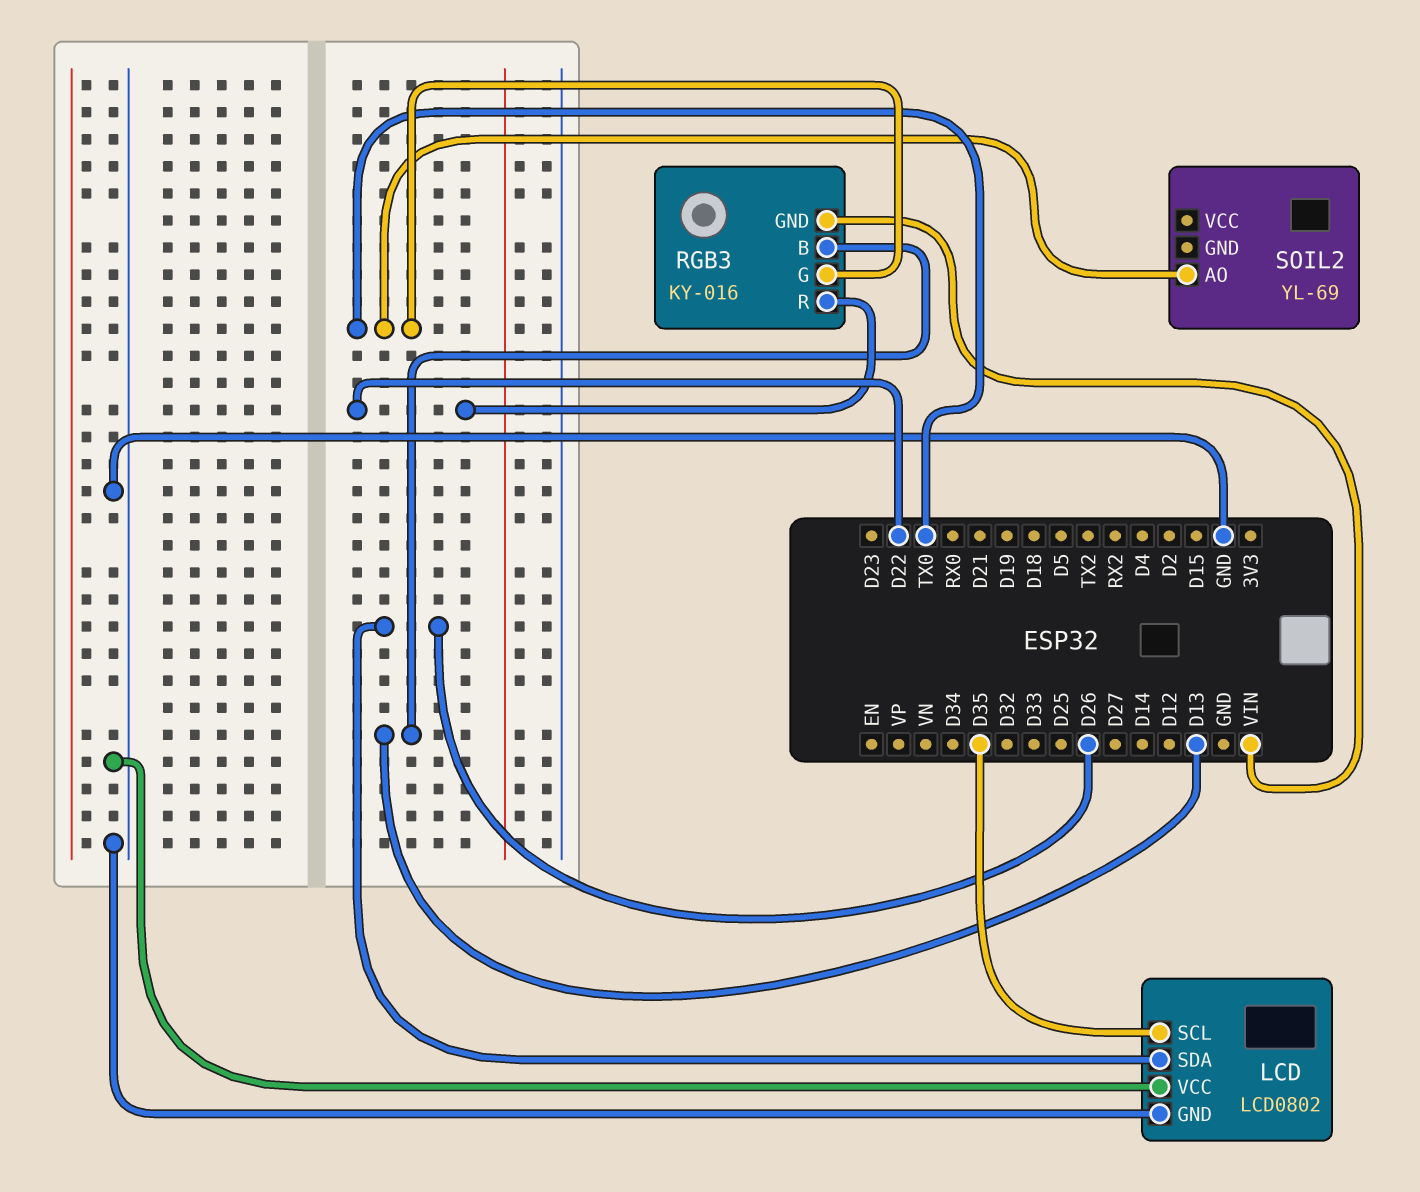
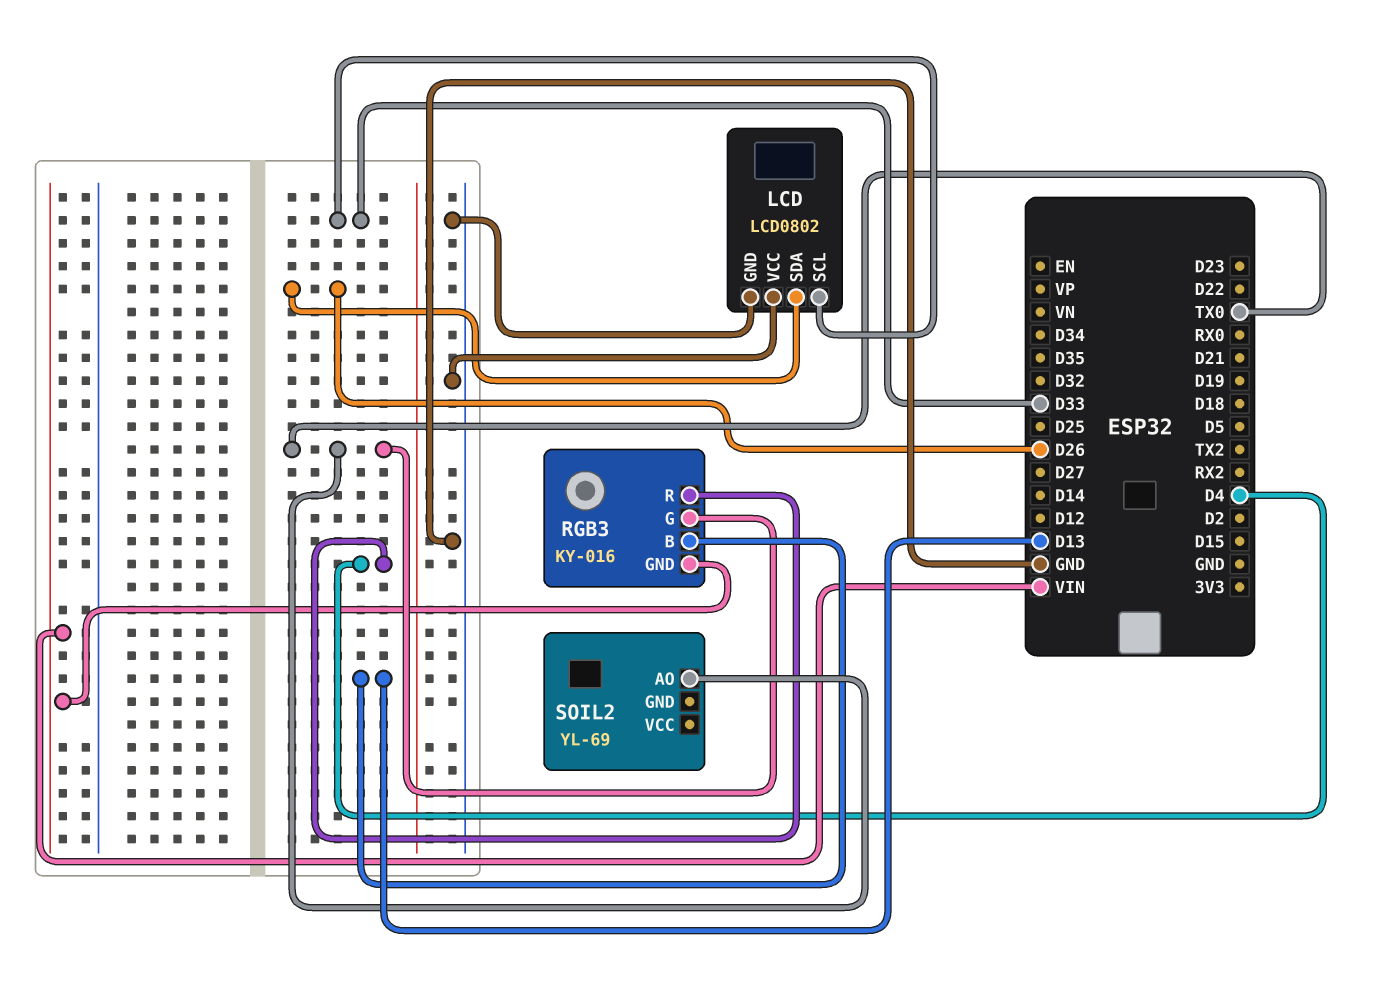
LCD pin SCL: D35 -> D33
RGB3 pin R: D22 -> D4

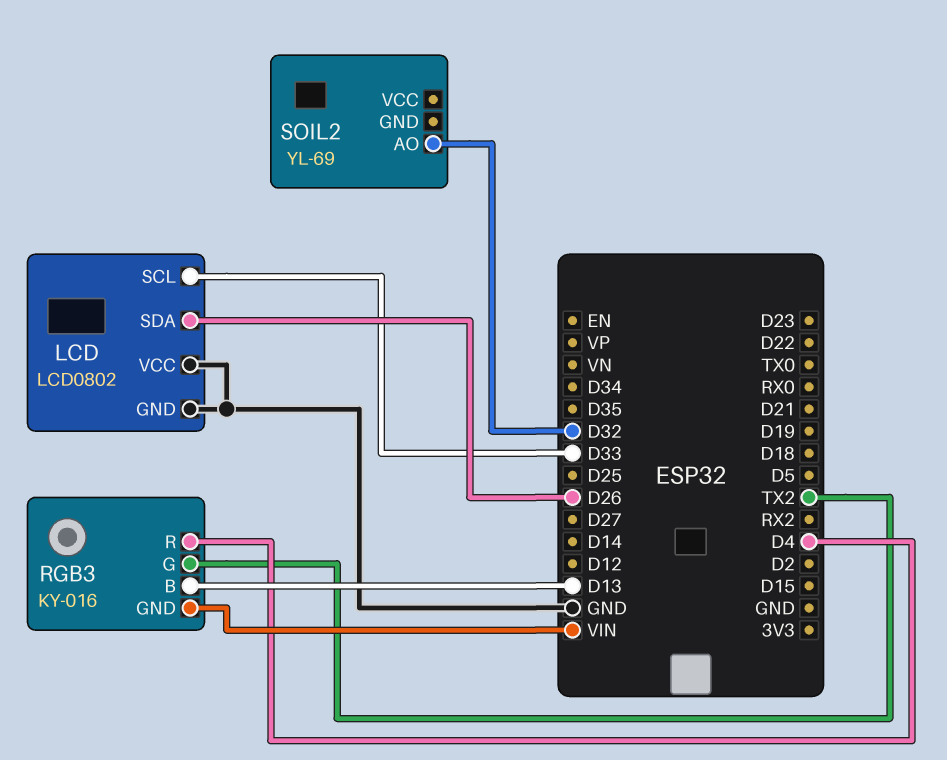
RGB3 pin G: TX0 -> TX2
SOIL2 pin AO: TX0 -> D32

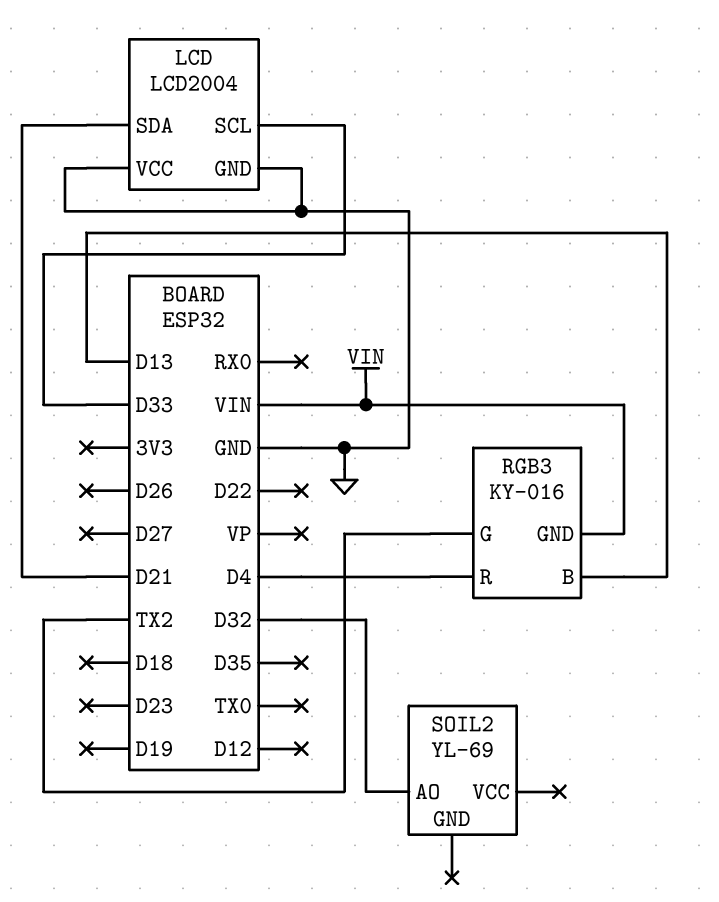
LCD: LCD0802 -> LCD2004
LCD pin SDA: D26 -> D21

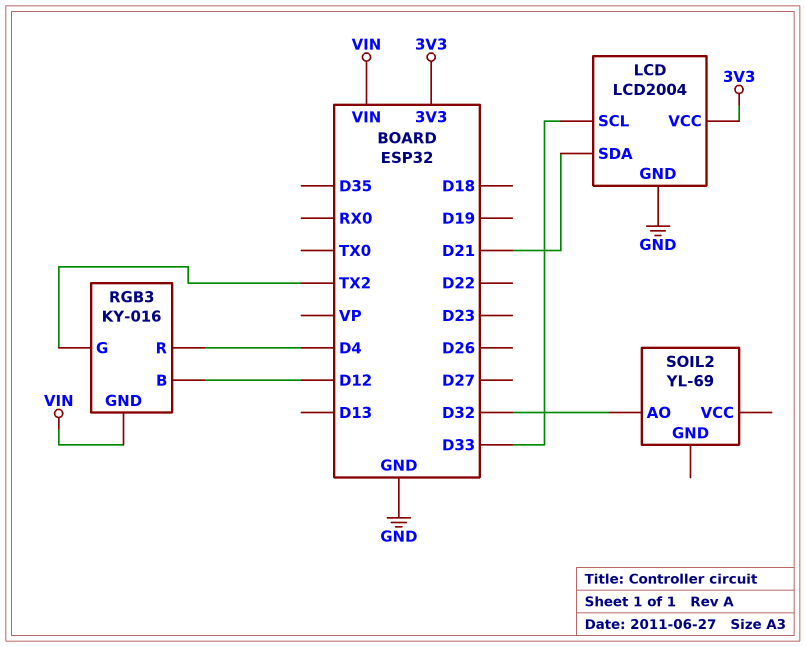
LCD pin VCC: GND -> 3V3
RGB3 pin B: D13 -> D12

